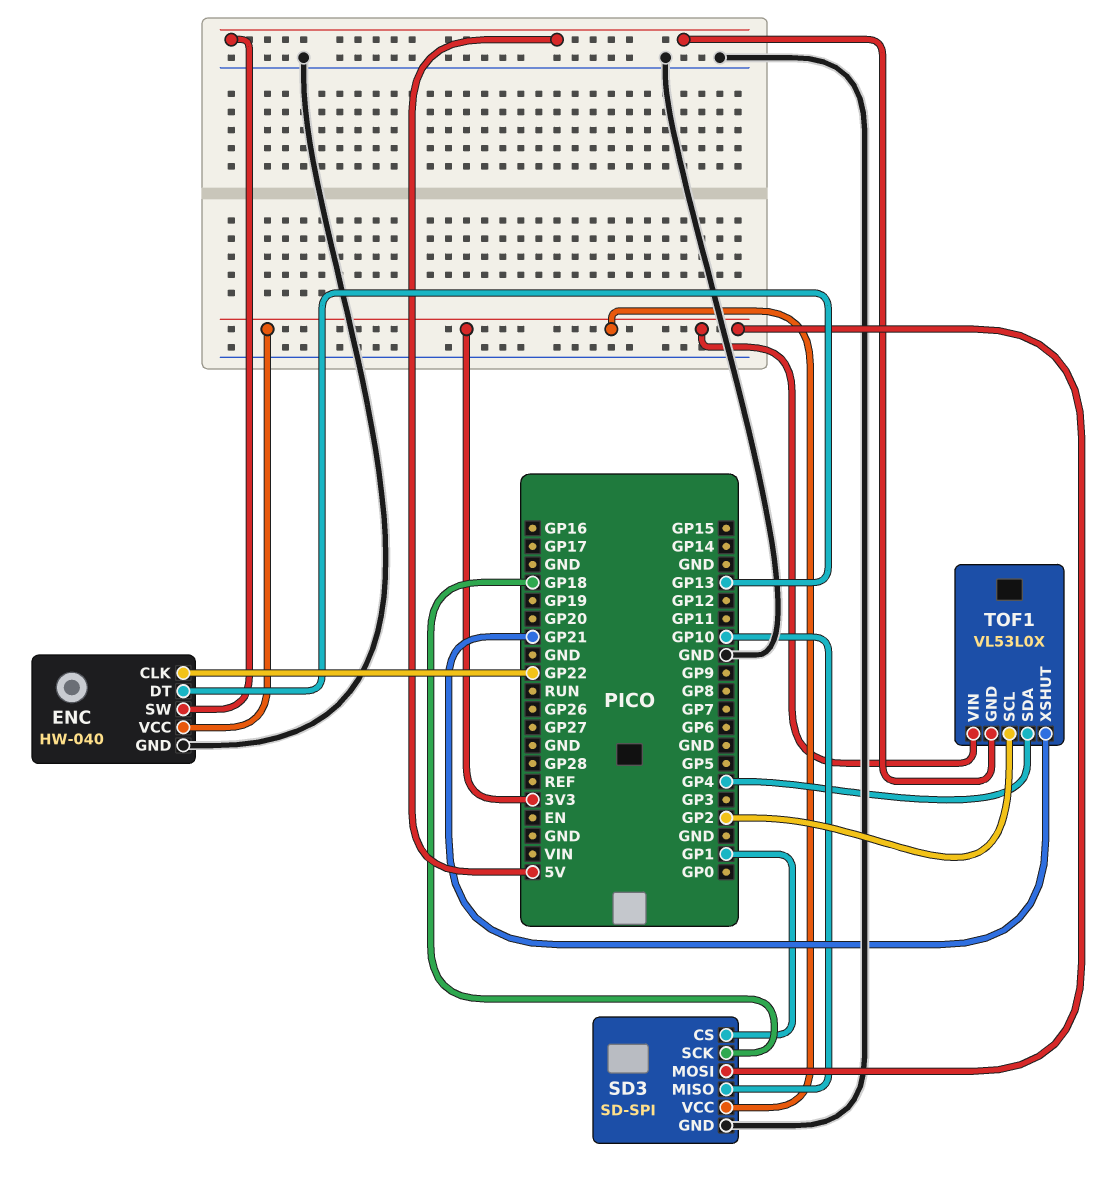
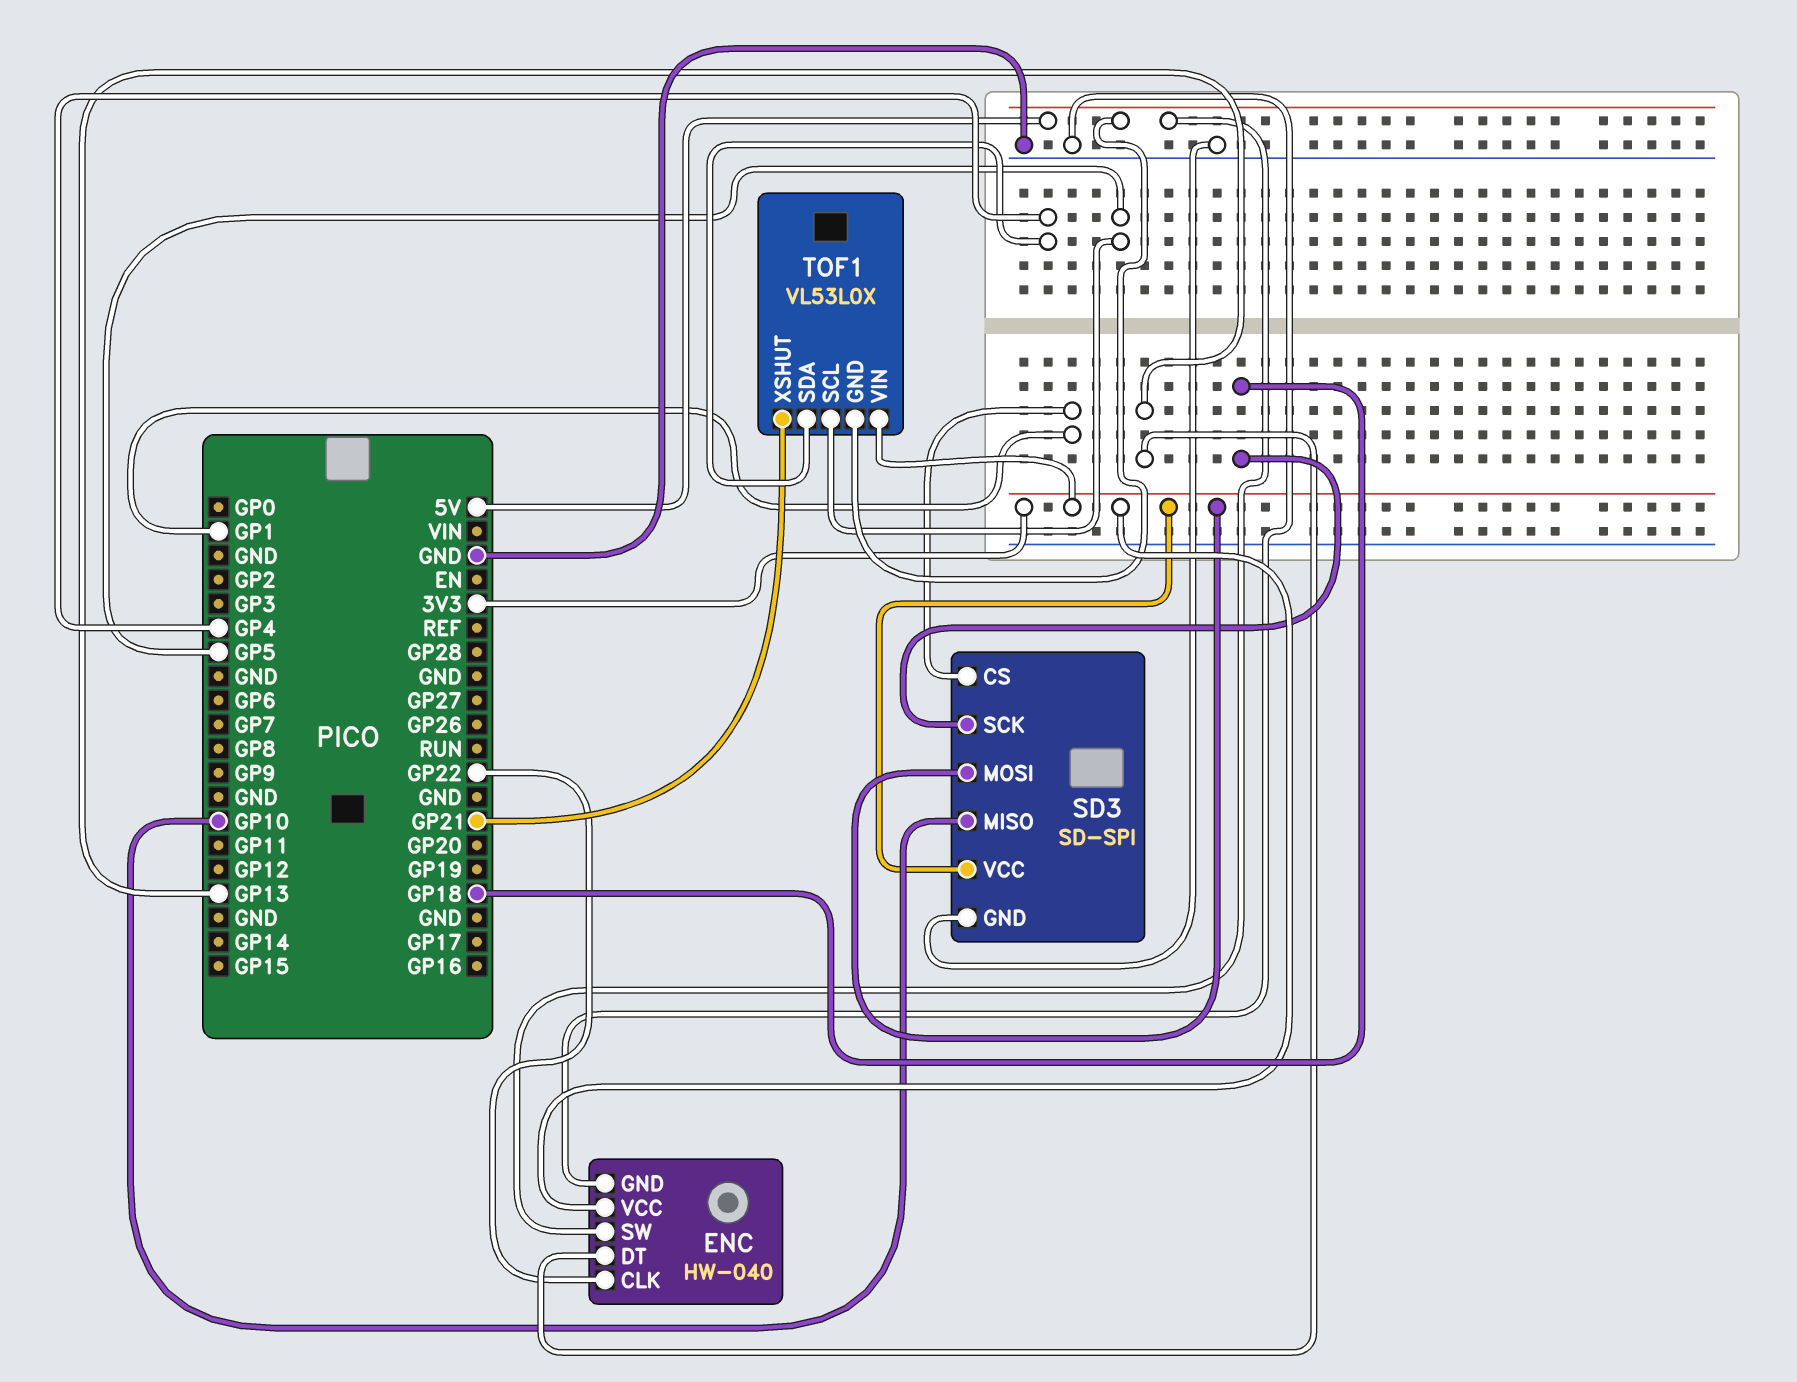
TOF1 pin SCL: GP2 -> GP5

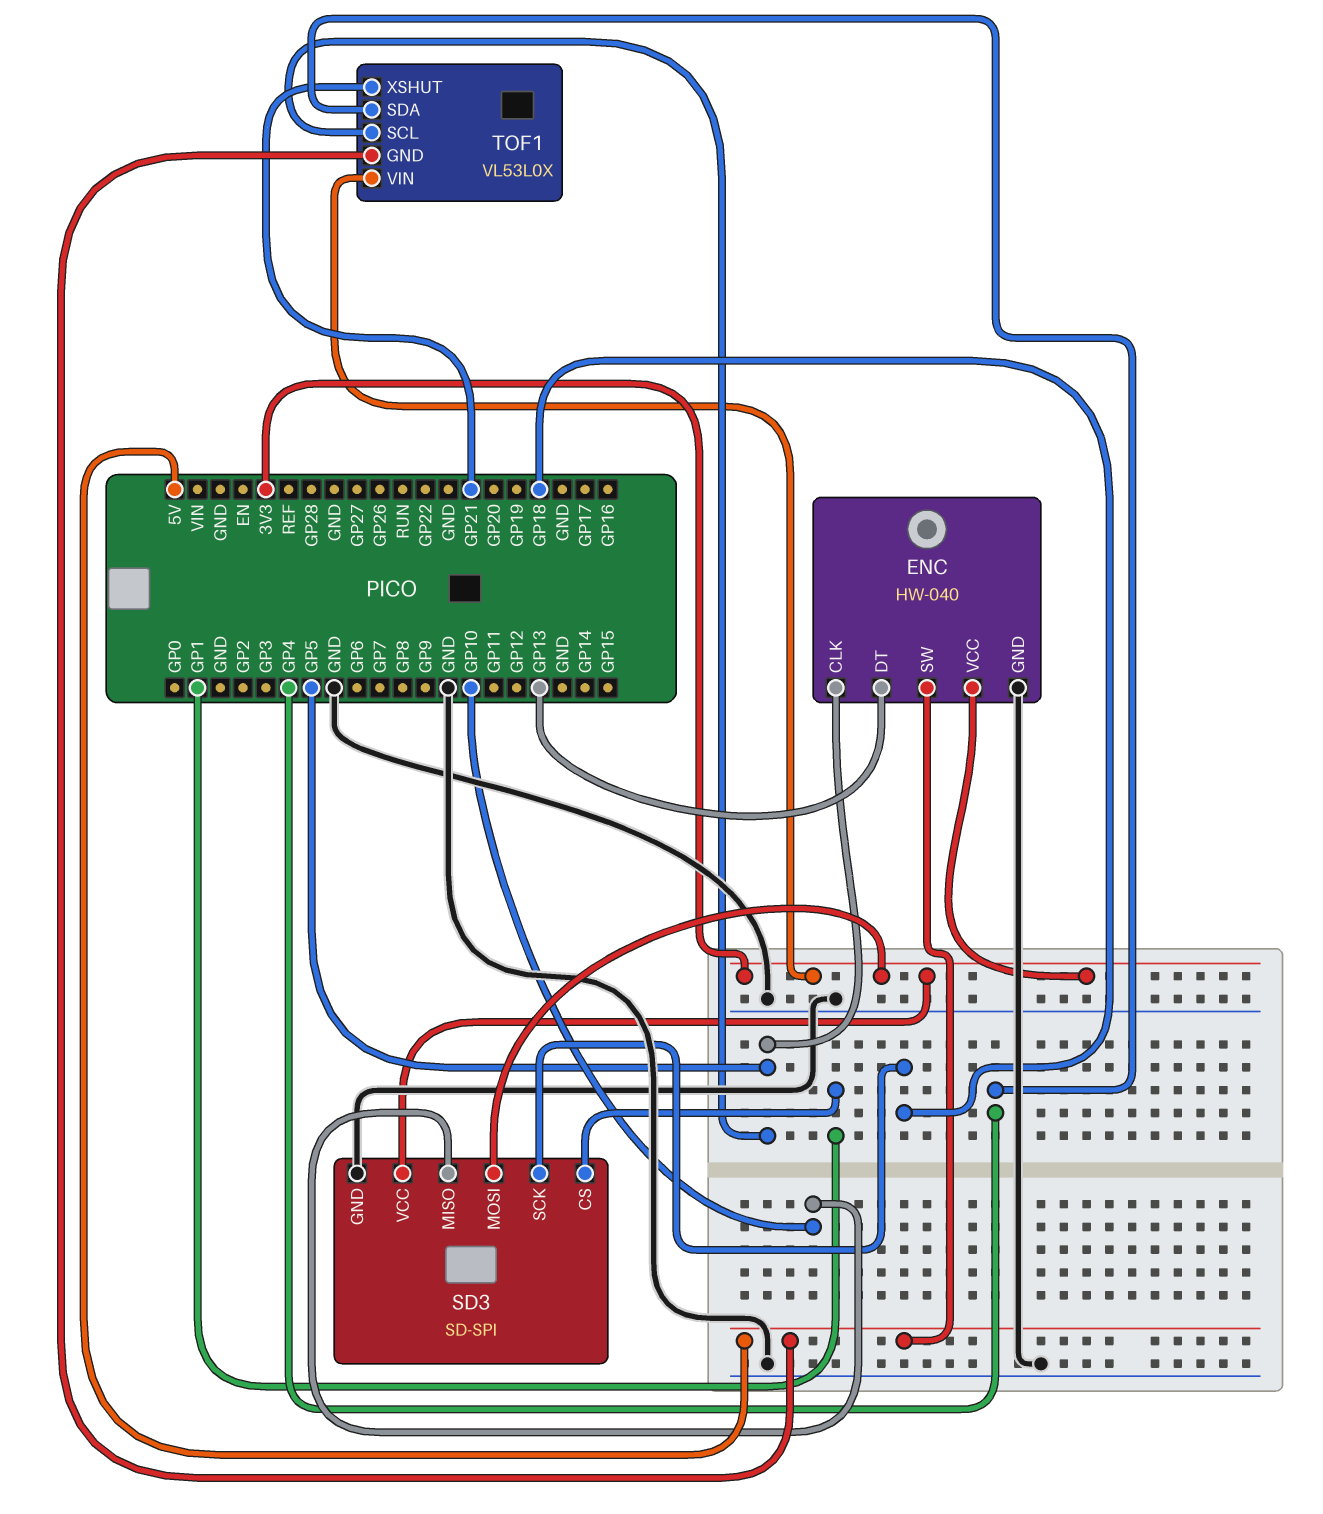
ENC pin CLK: GP22 -> GP5

